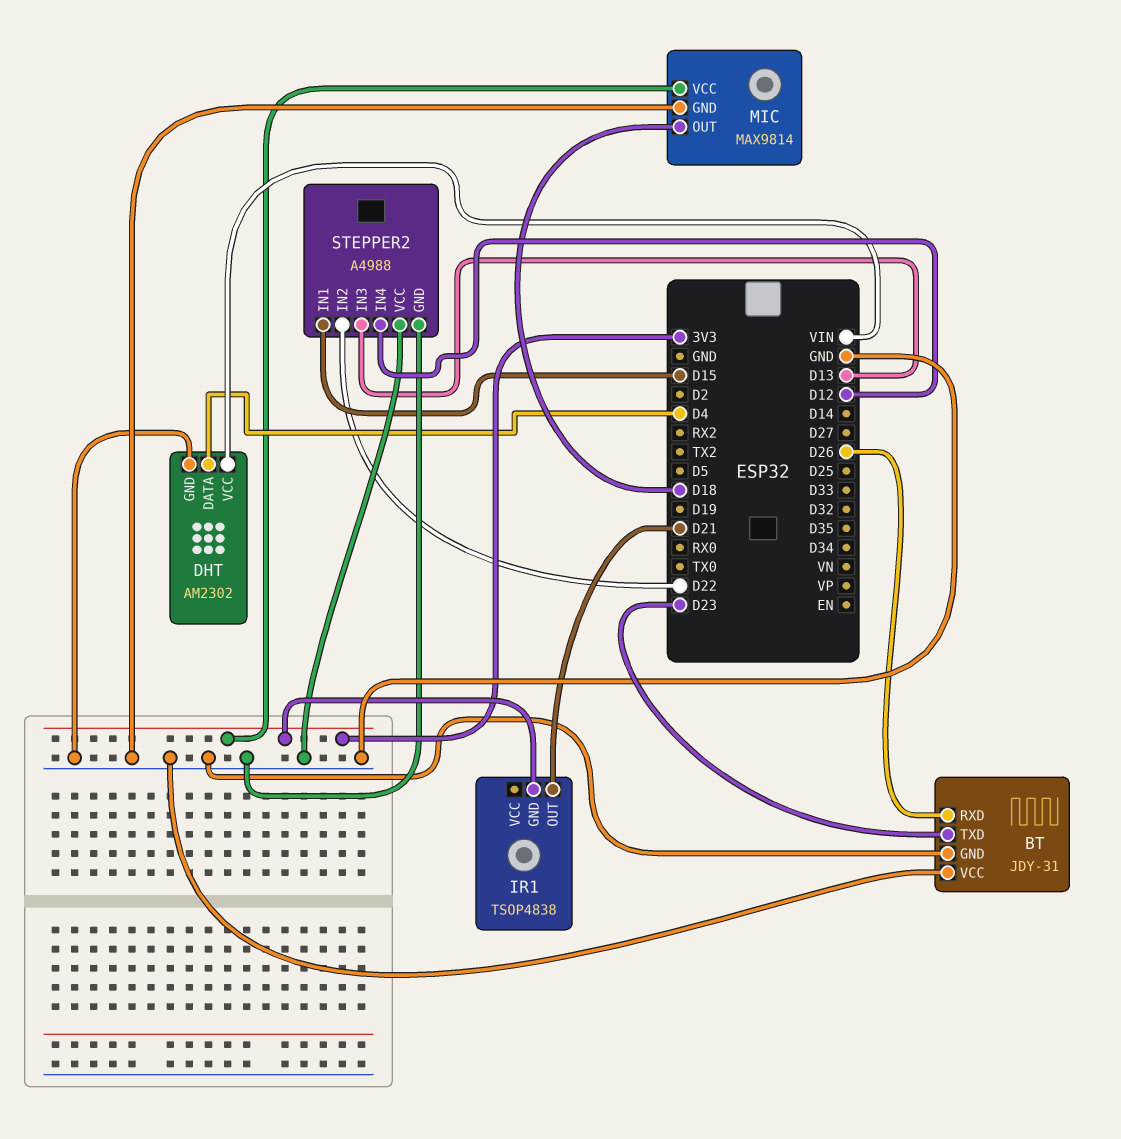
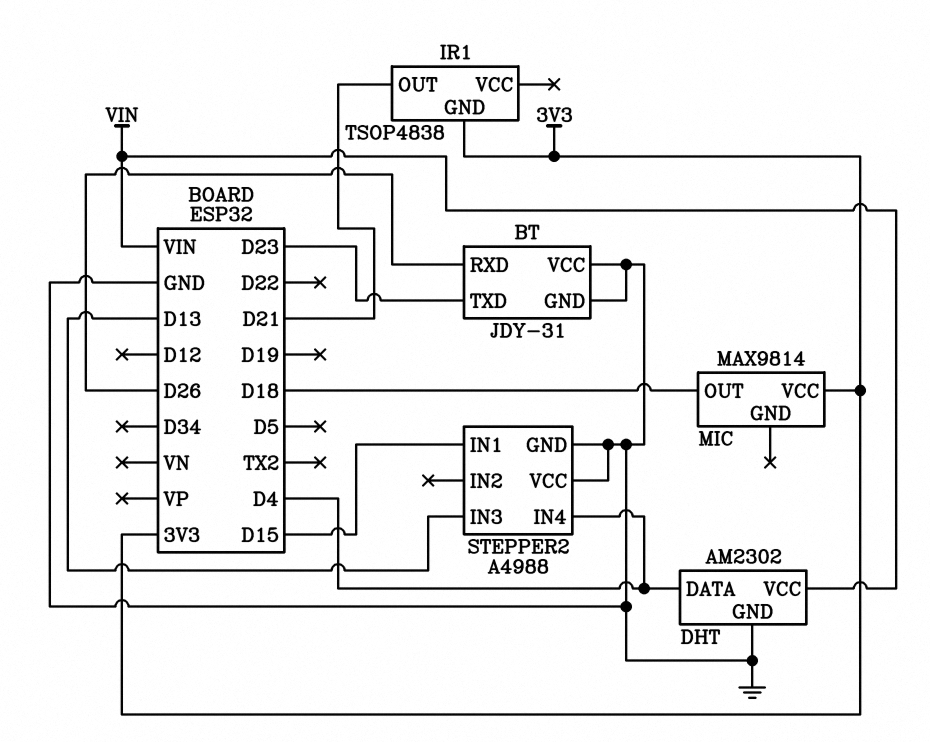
MIC pin GND: GND -> none
STEPPER2 pin IN2: D22 -> none
STEPPER2 pin IN4: D12 -> D4

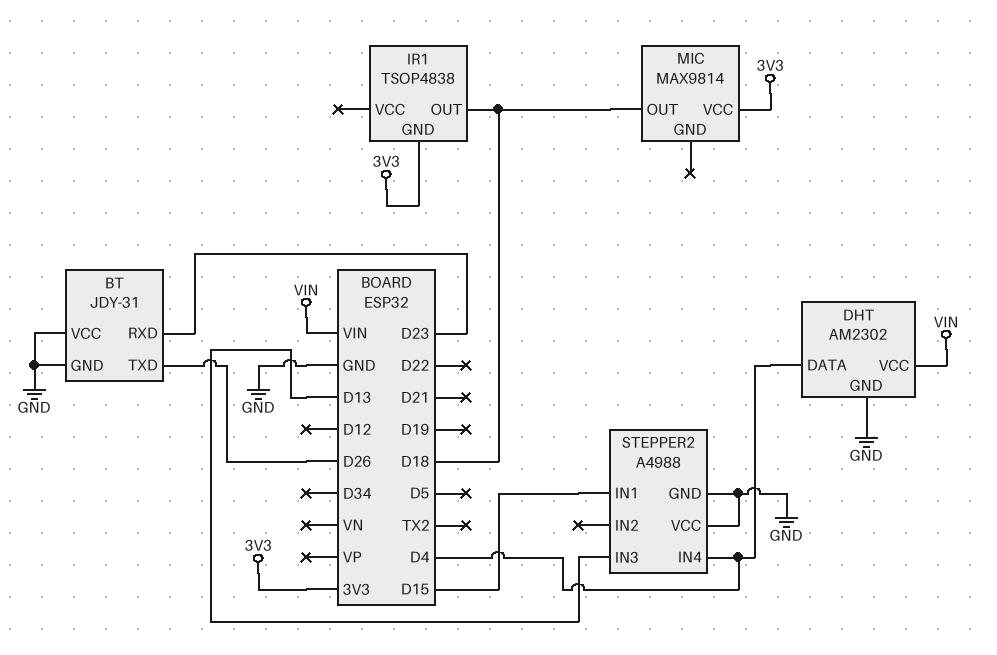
BT pin RXD: D26 -> D23
BT pin TXD: D23 -> D26
IR1 pin OUT: D21 -> D18

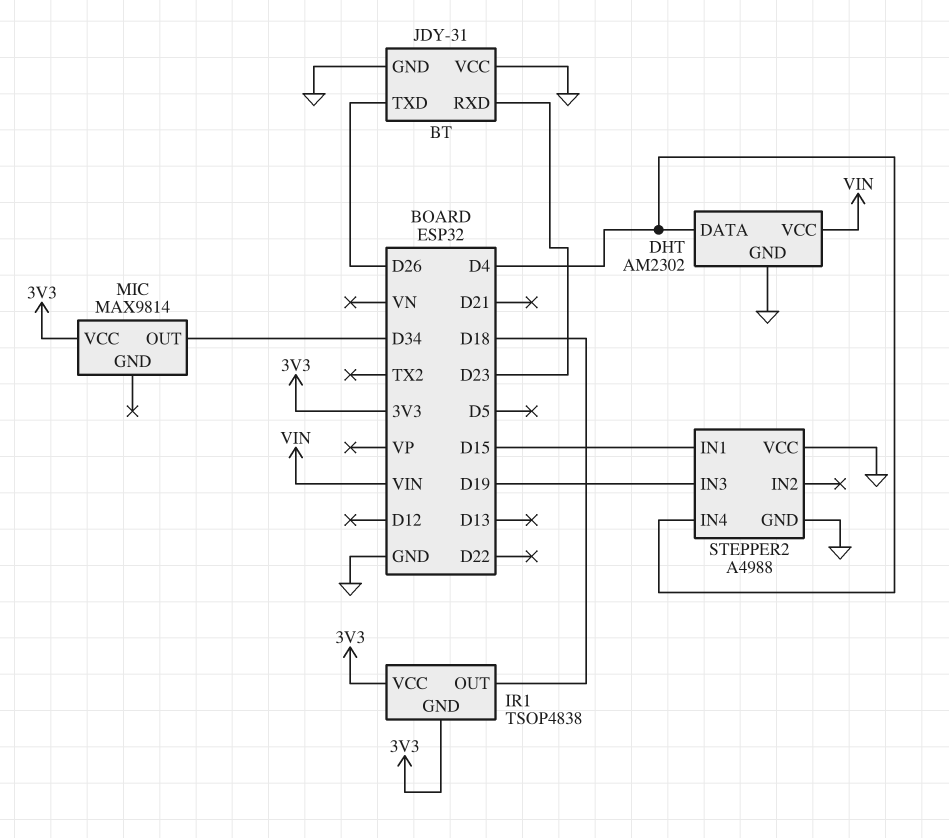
IR1 pin VCC: none -> 3V3
MIC pin OUT: D18 -> D34
STEPPER2 pin IN3: D13 -> D19

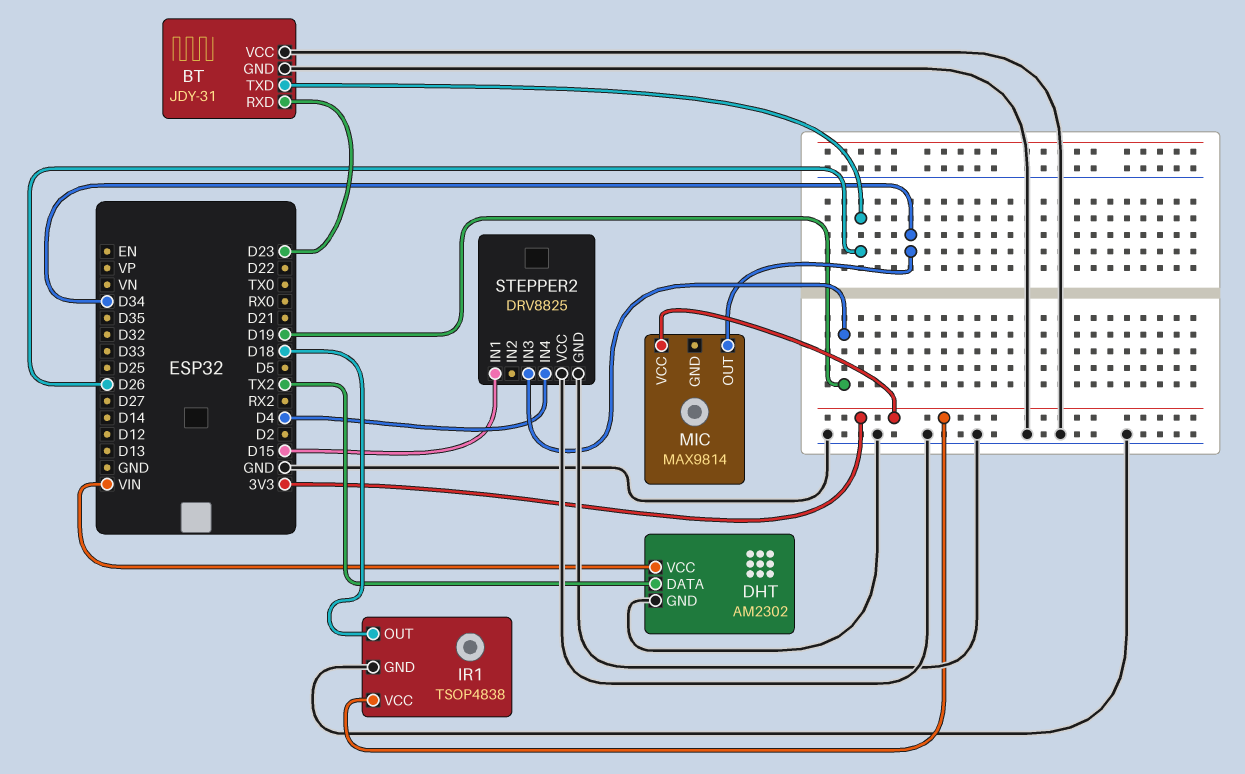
DHT pin DATA: D4 -> TX2
IR1 pin GND: 3V3 -> GND
STEPPER2: A4988 -> DRV8825

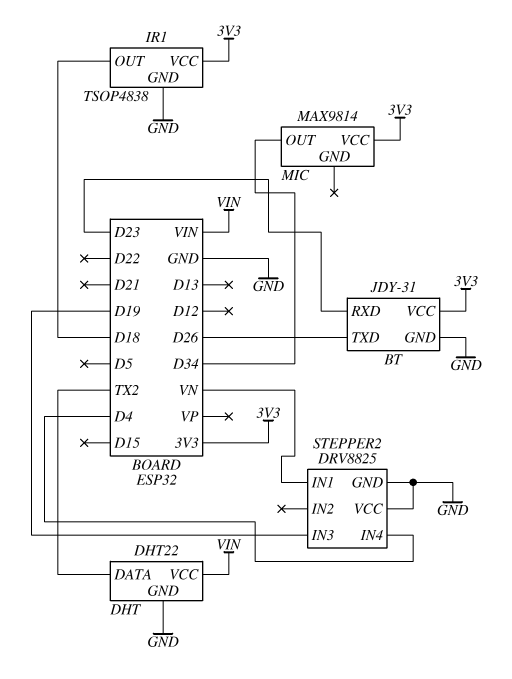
BT pin VCC: GND -> 3V3
DHT: AM2302 -> DHT22
STEPPER2 pin IN1: D15 -> VN

